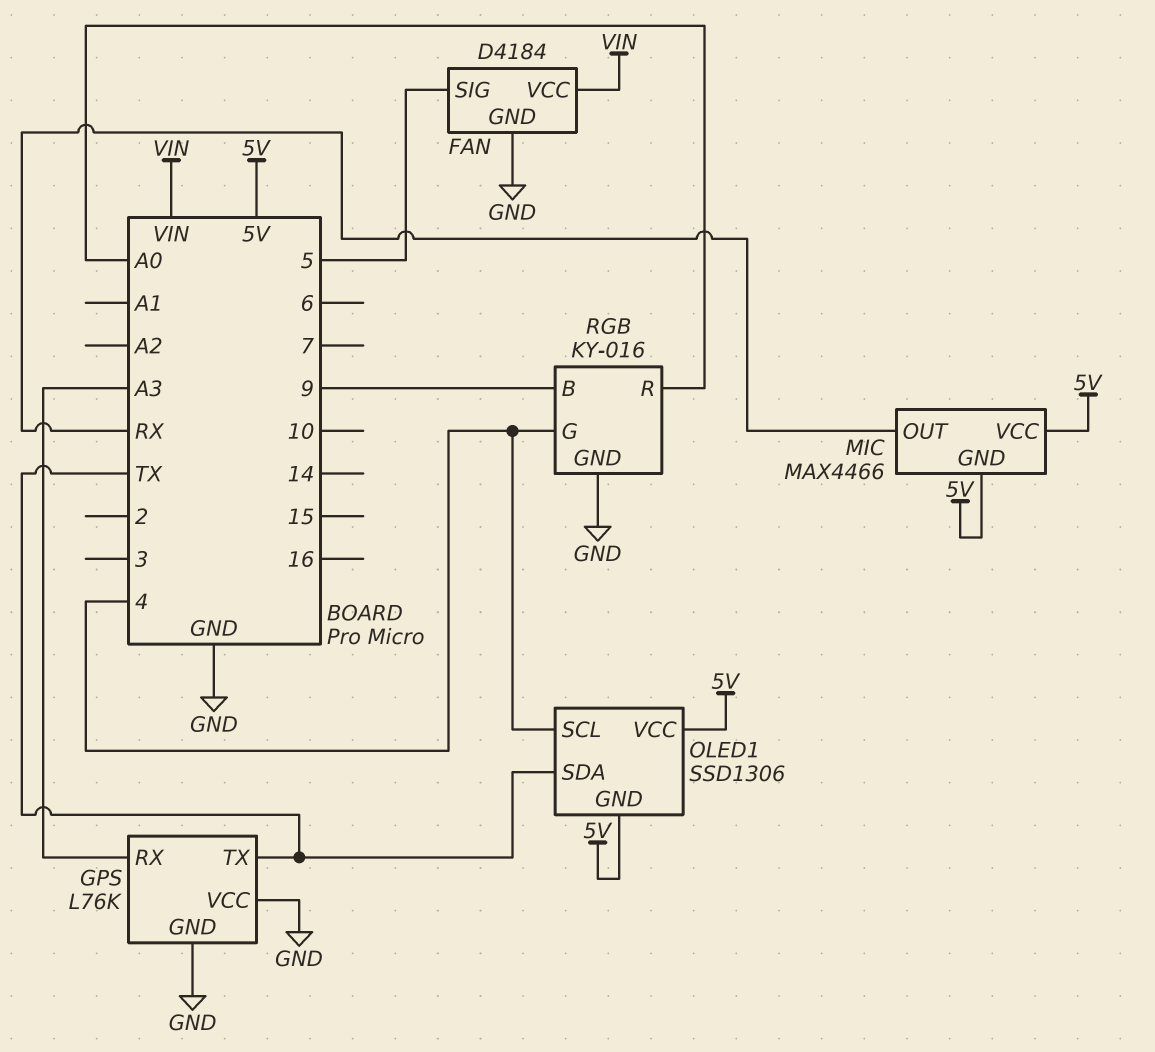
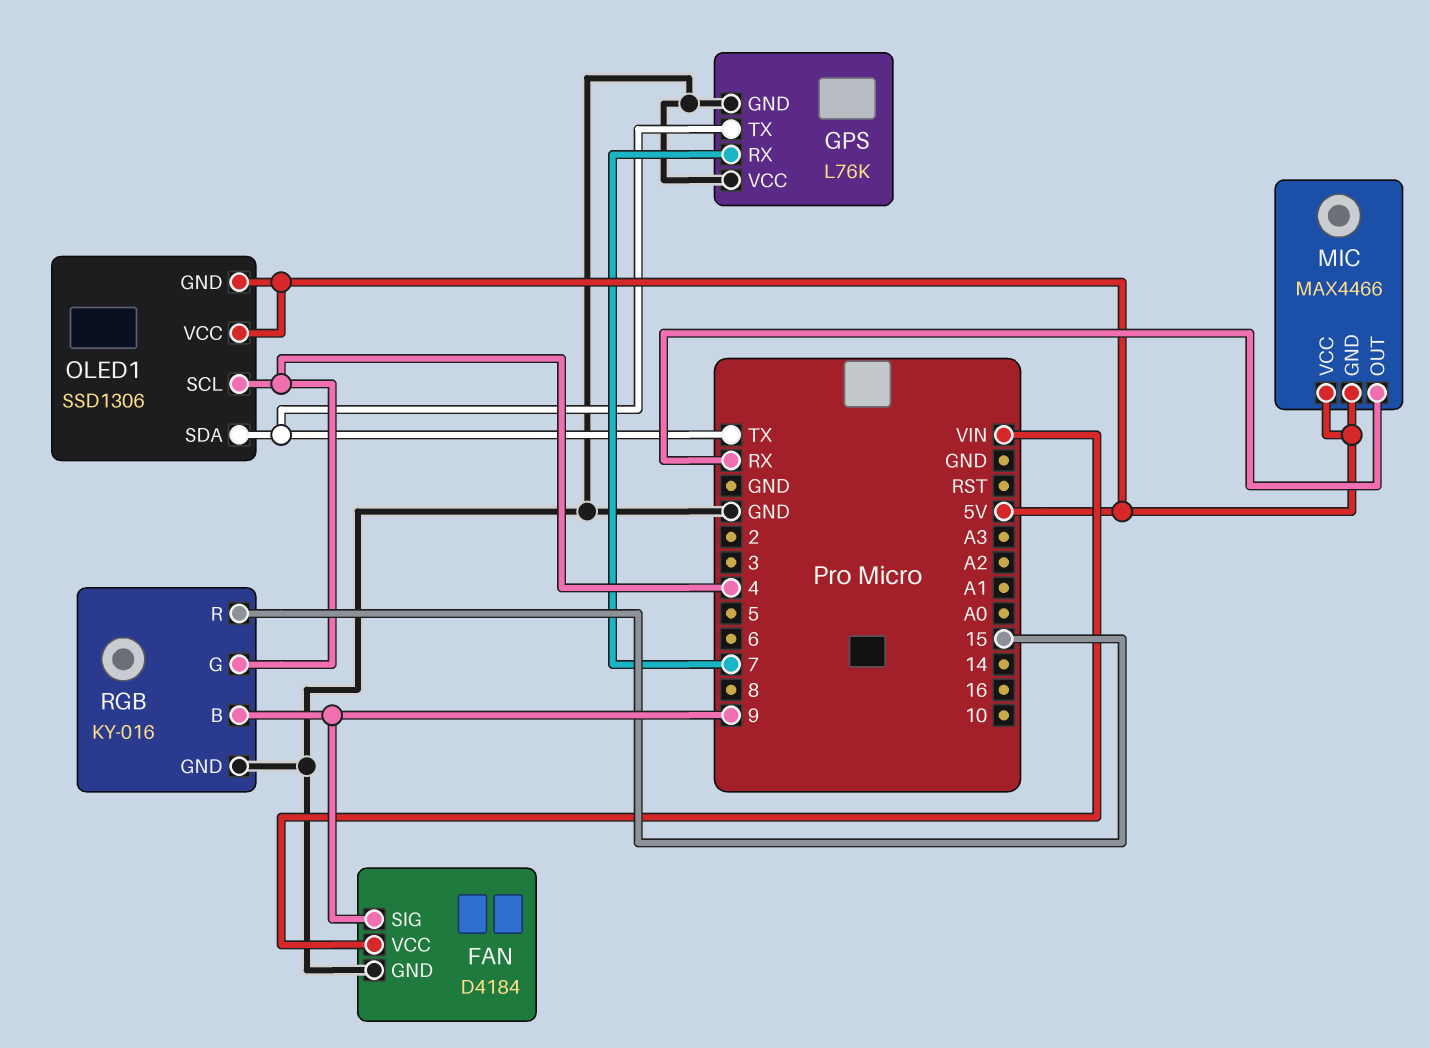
FAN pin SIG: 5 -> 9
GPS pin RX: A3 -> 7
RGB pin R: A0 -> 15

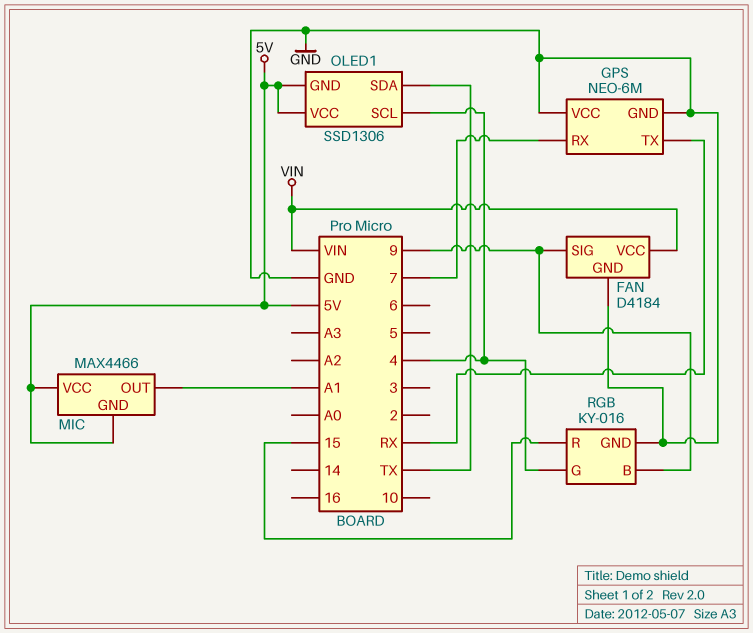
GPS: L76K -> NEO-6M
GPS pin TX: TX -> RX
MIC pin OUT: RX -> A1

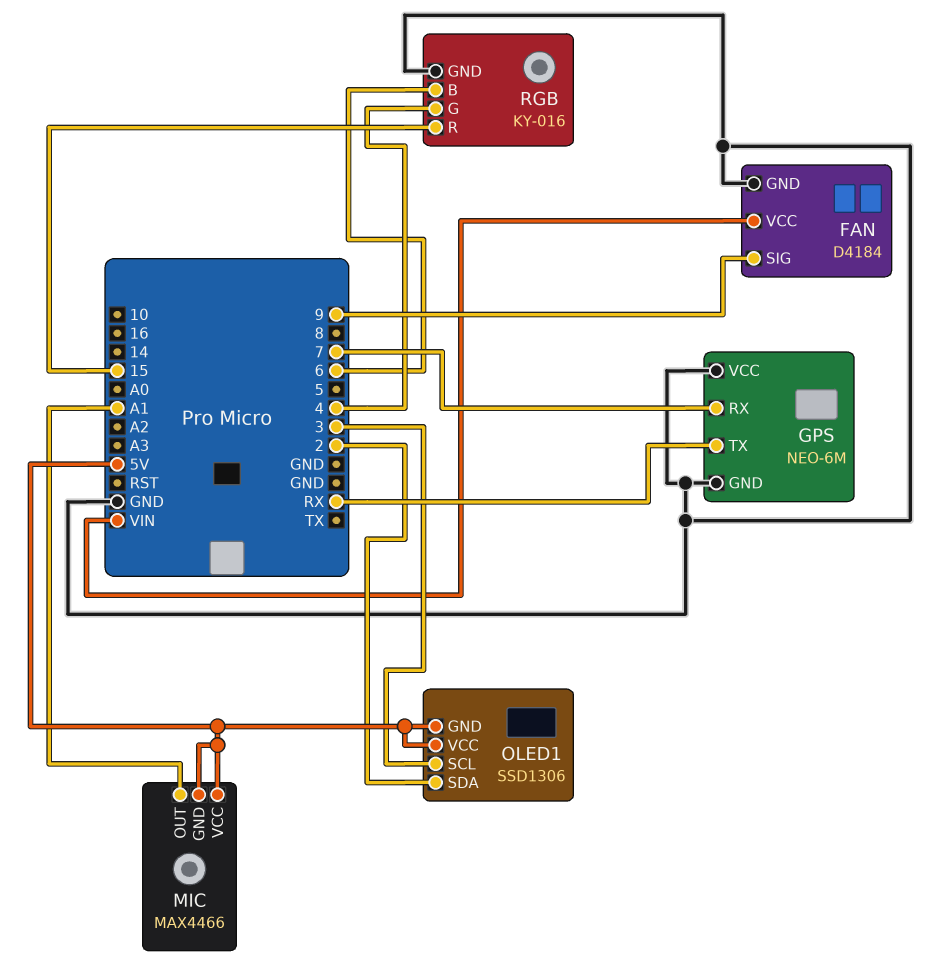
OLED1 pin SCL: 4 -> 3
OLED1 pin SDA: TX -> 2
RGB pin B: 9 -> 6

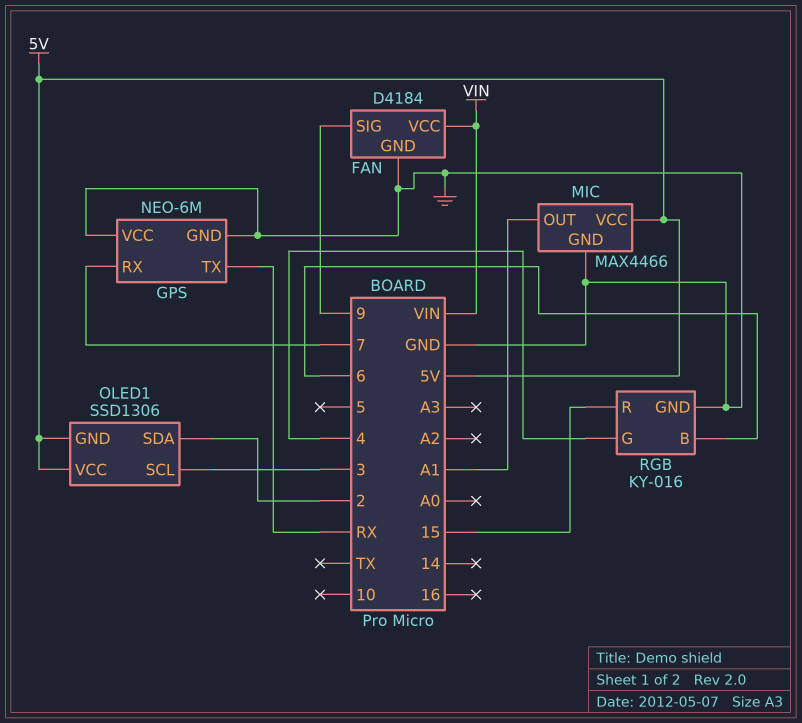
MIC pin GND: 5V -> GND

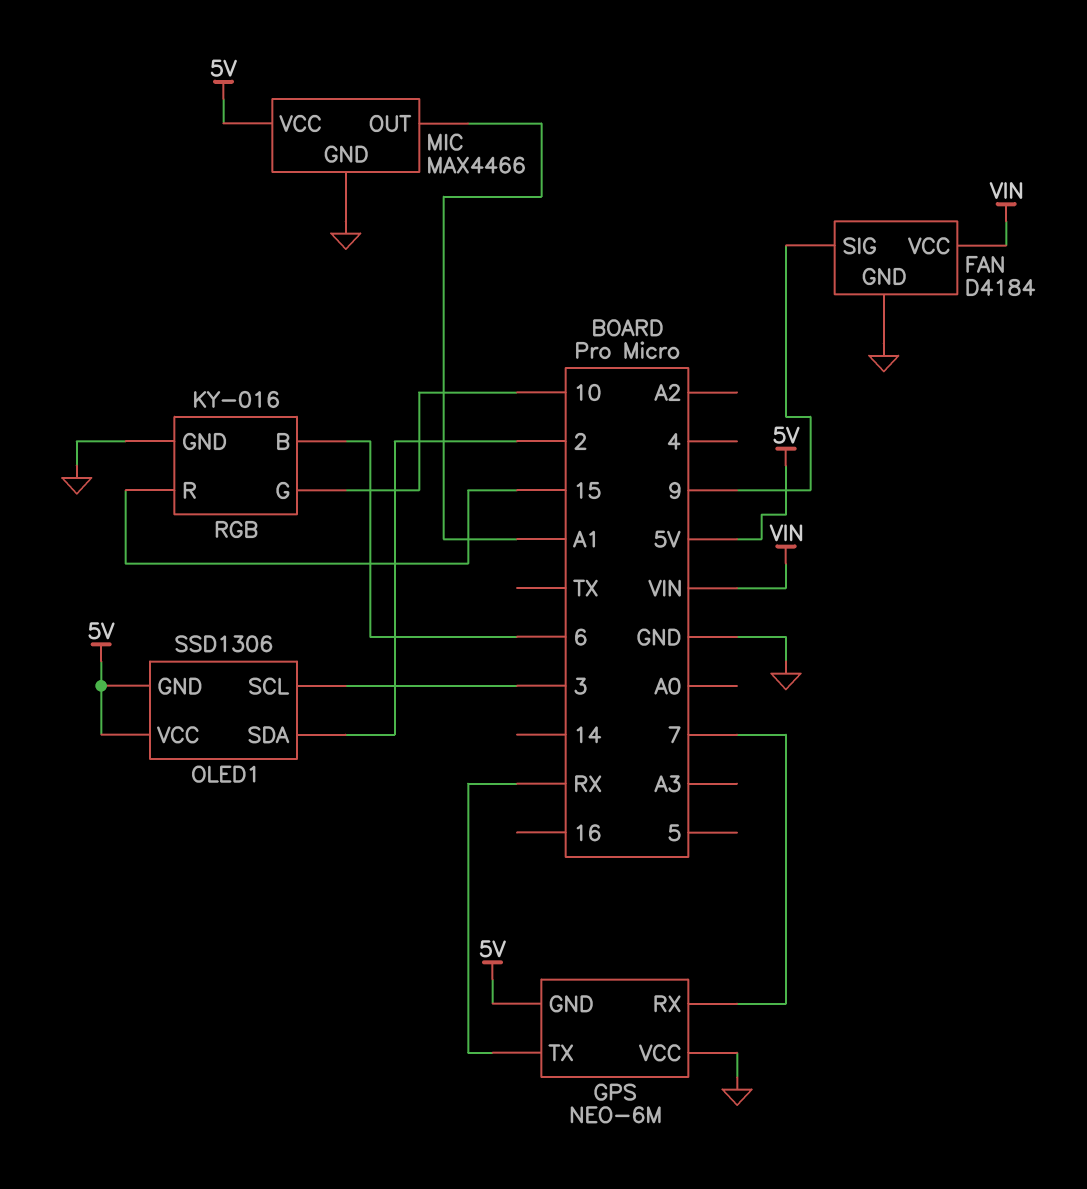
GPS pin GND: GND -> 5V
RGB pin G: 4 -> 10

